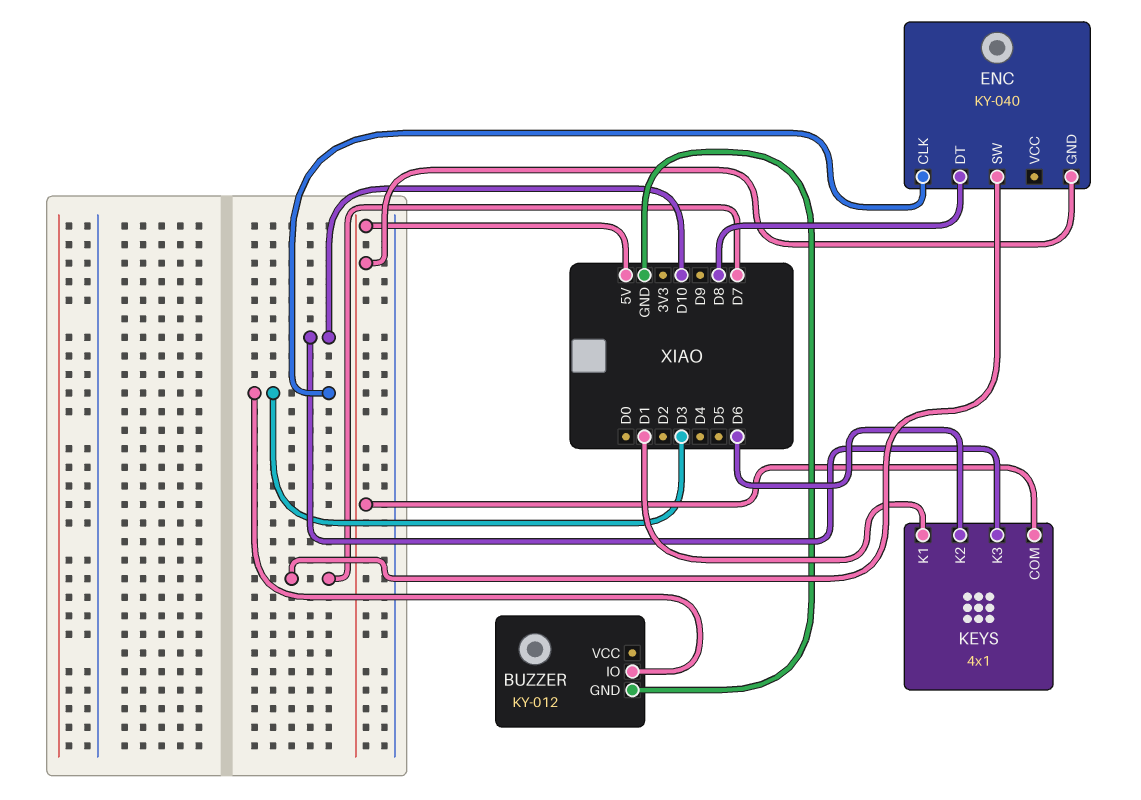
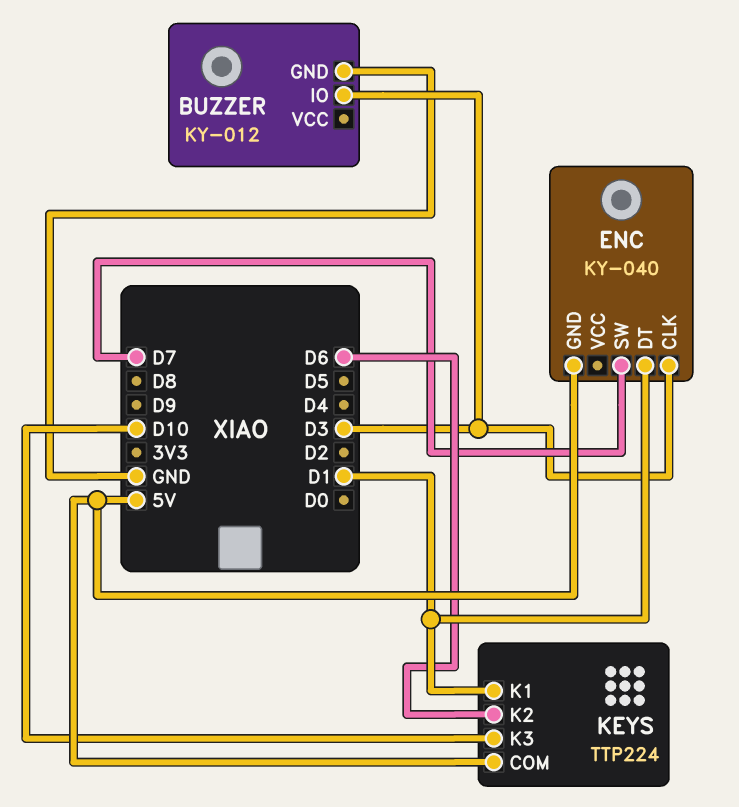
ENC pin DT: D8 -> D1
KEYS: 4x1 -> TTP224

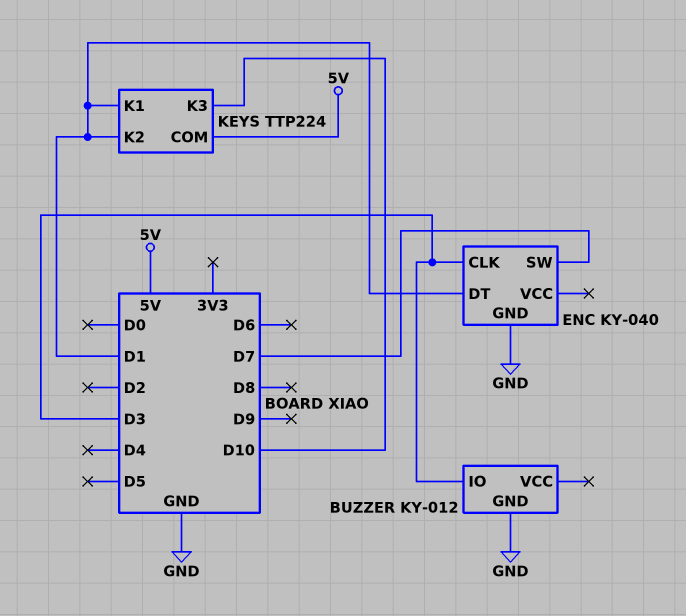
ENC pin GND: 5V -> GND
KEYS pin K2: D6 -> D1

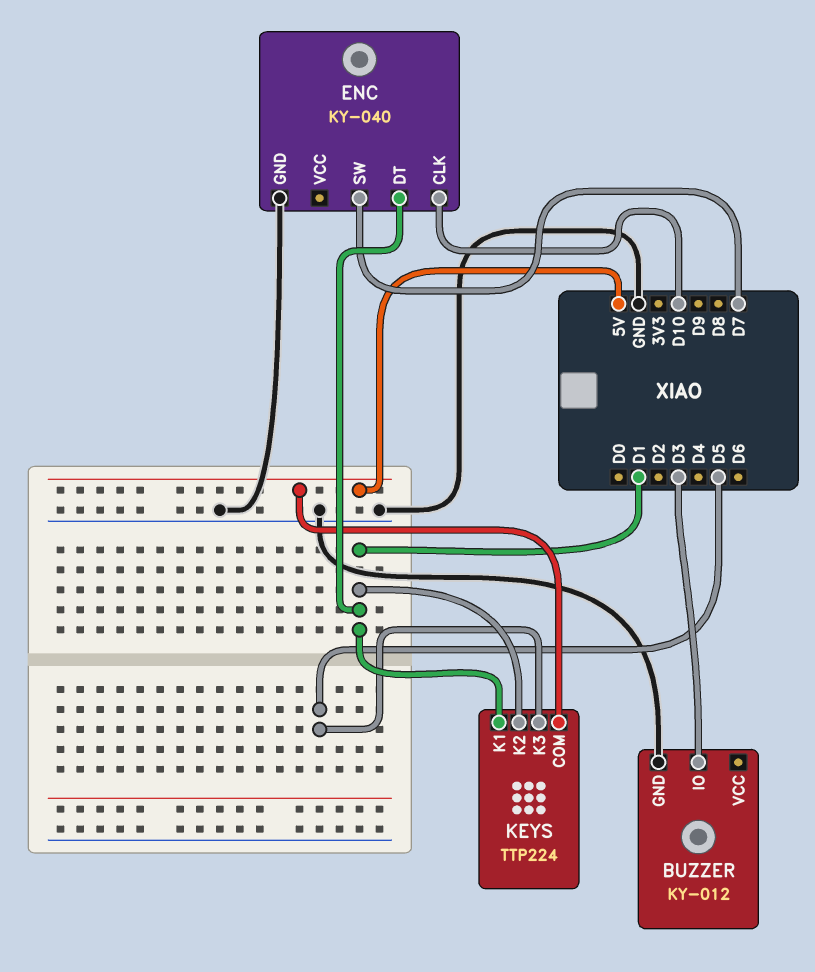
ENC pin CLK: D3 -> D10
KEYS pin K3: D10 -> D5

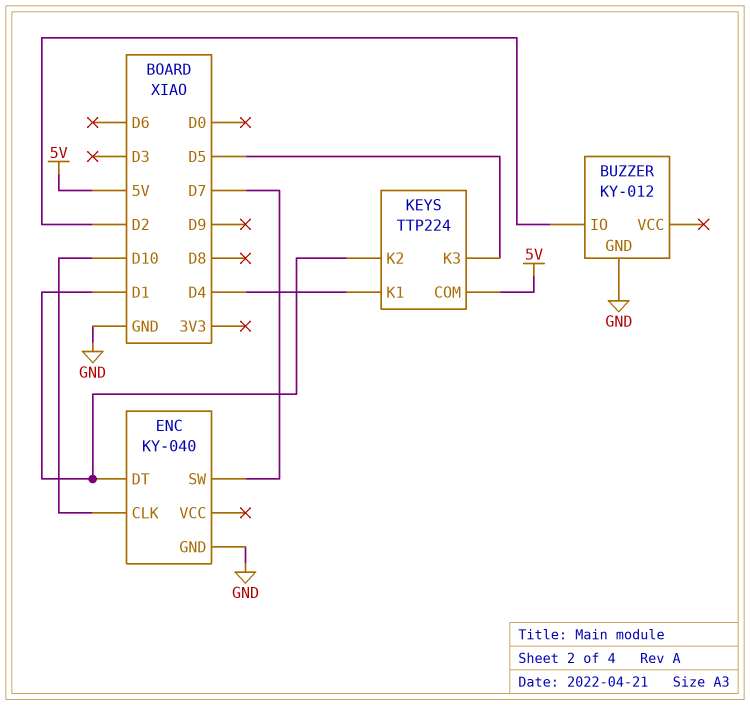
BUZZER pin IO: D3 -> D2
KEYS pin K1: D1 -> D4

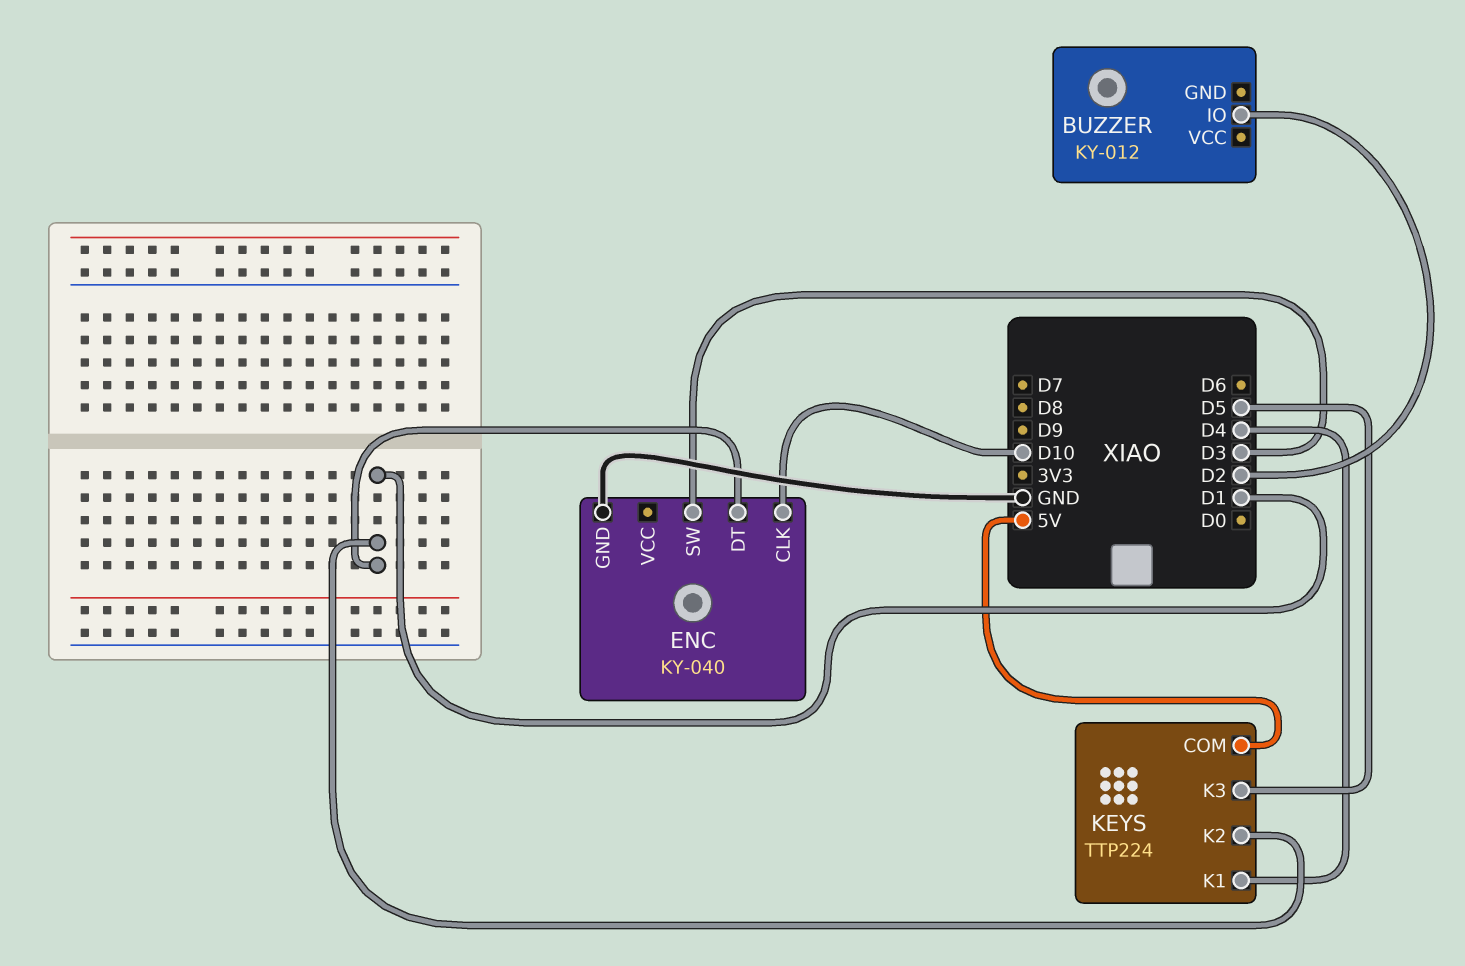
BUZZER pin GND: GND -> none
ENC pin SW: D7 -> D3

